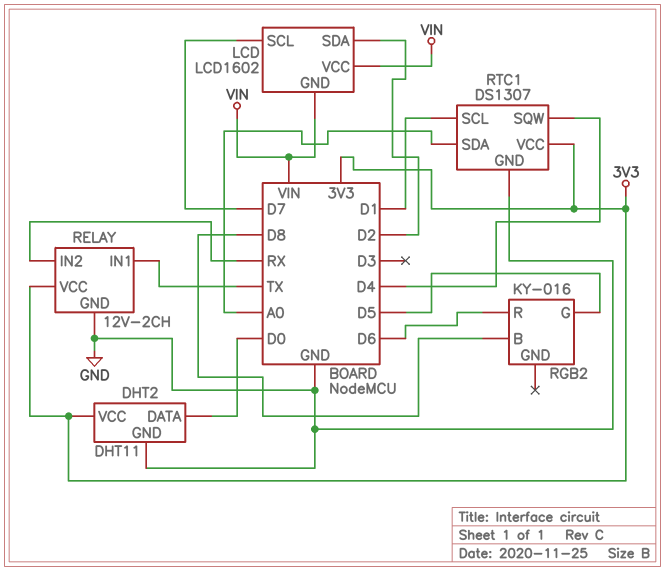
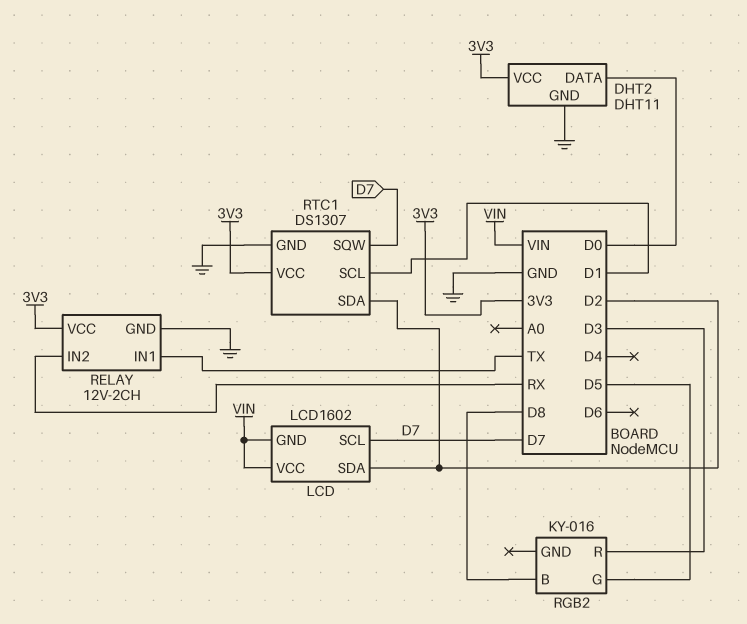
RGB2 pin R: D6 -> D3
RTC1 pin SDA: A0 -> D2
RTC1 pin SQW: D4 -> D7

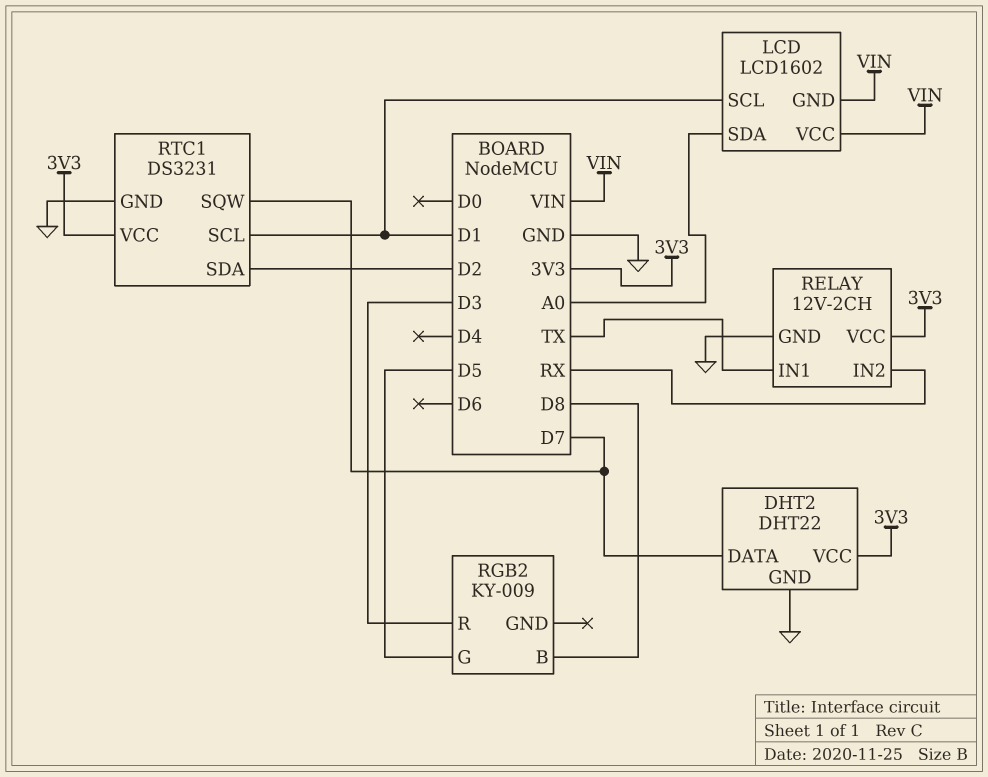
DHT2: DHT11 -> DHT22
DHT2 pin DATA: D0 -> D7
LCD pin SCL: D7 -> D1
LCD pin SDA: D2 -> A0
RGB2: KY-016 -> KY-009
RTC1: DS1307 -> DS3231

